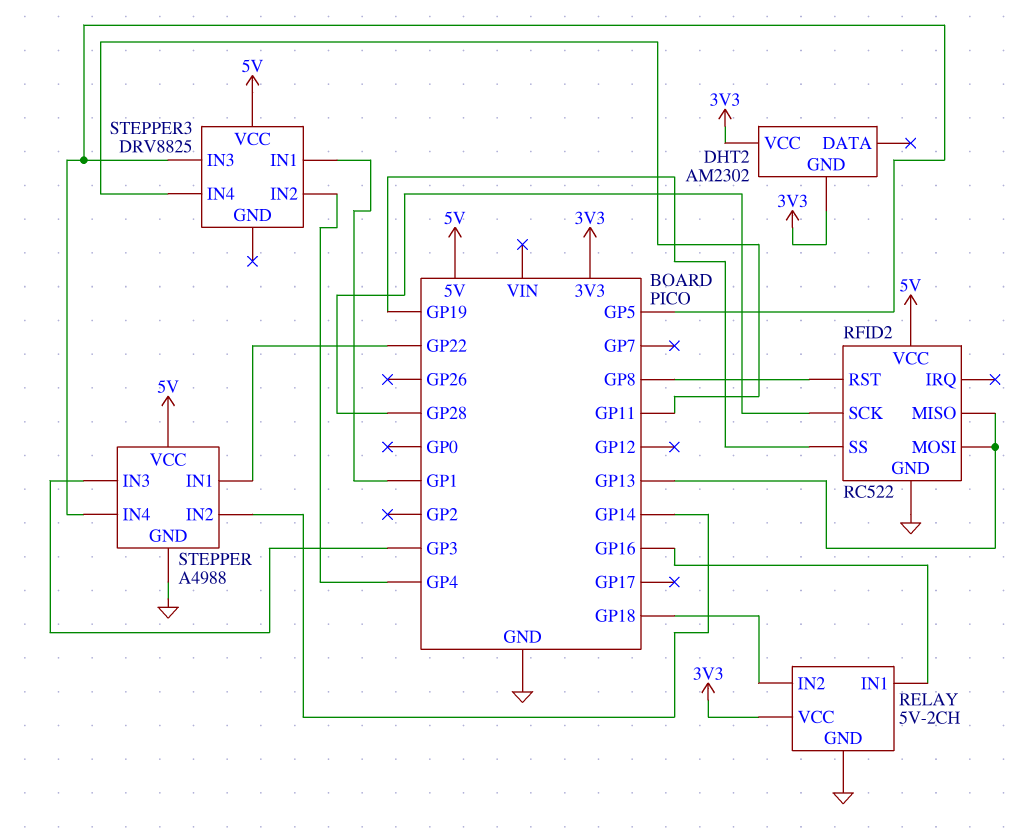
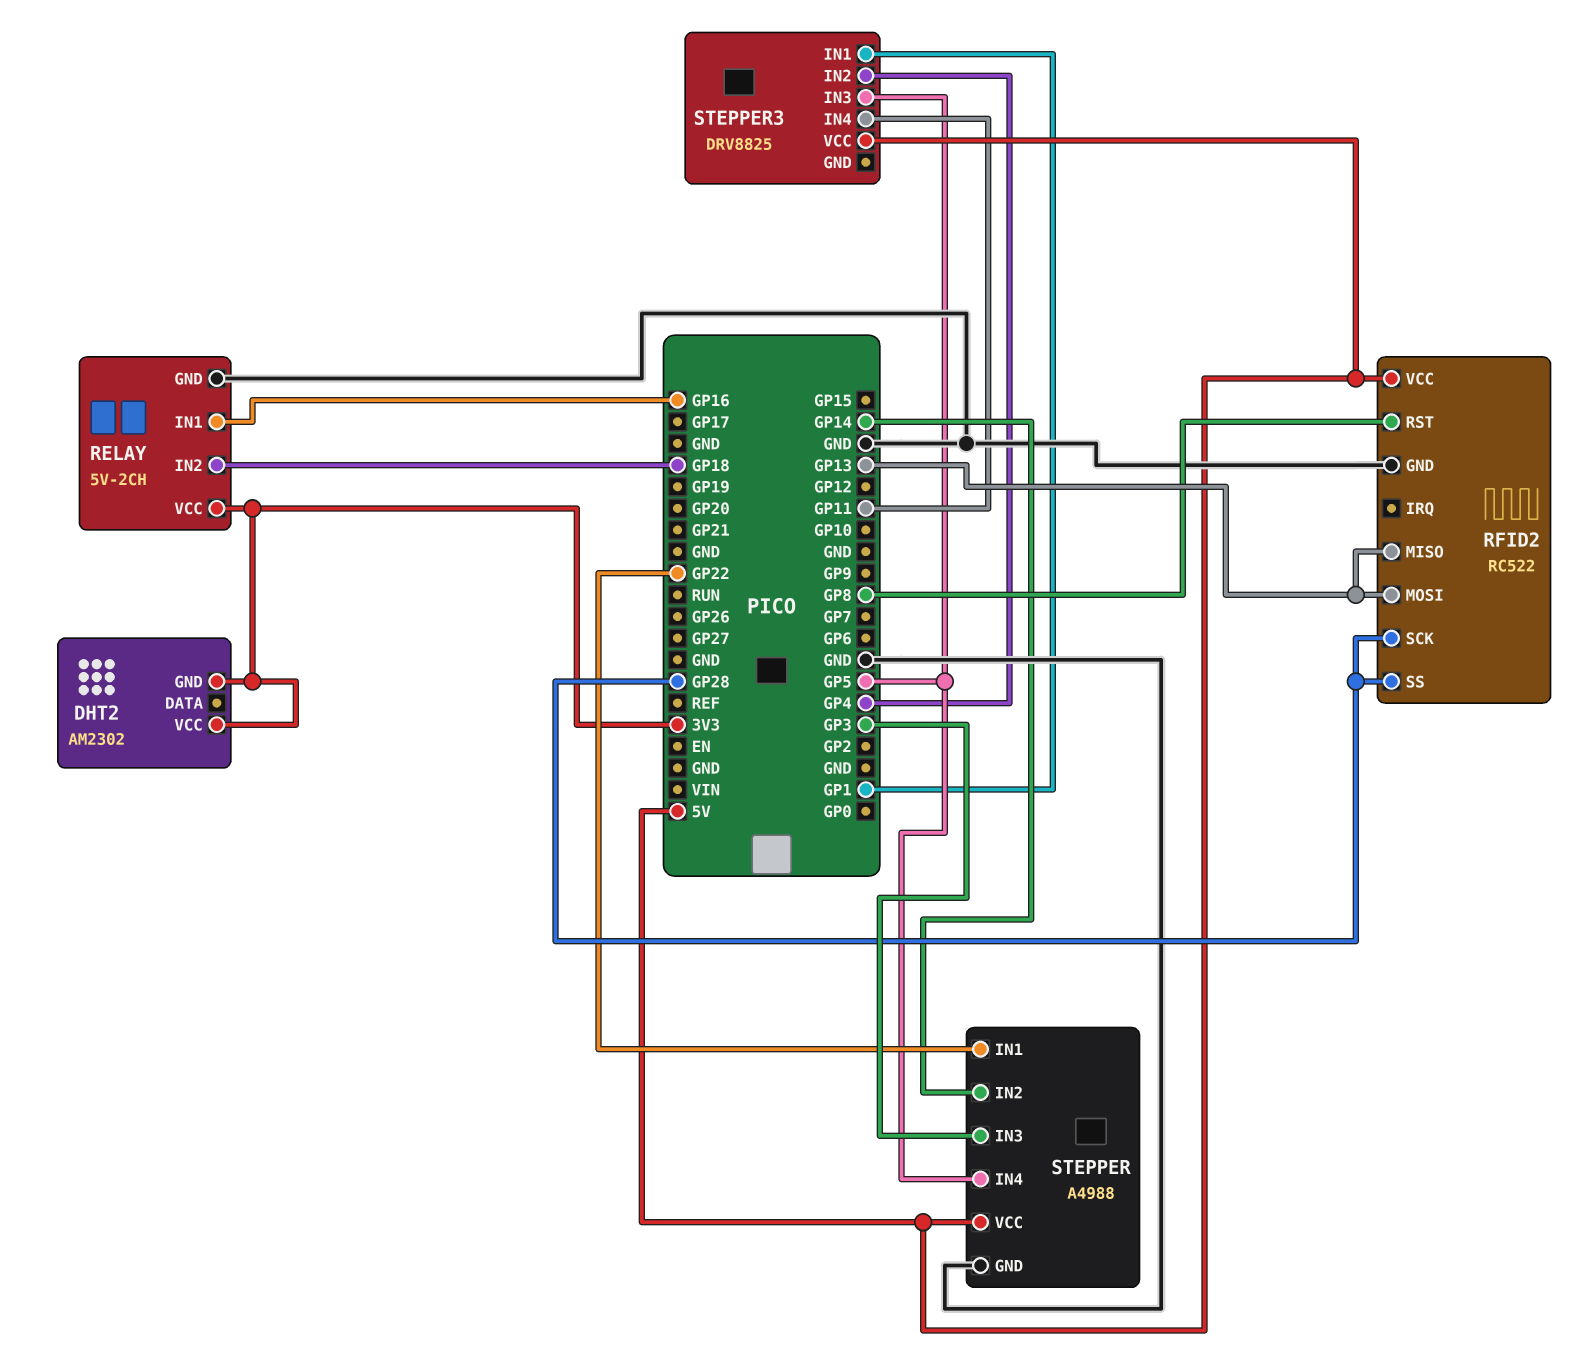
RFID2 pin SS: GP19 -> GP28

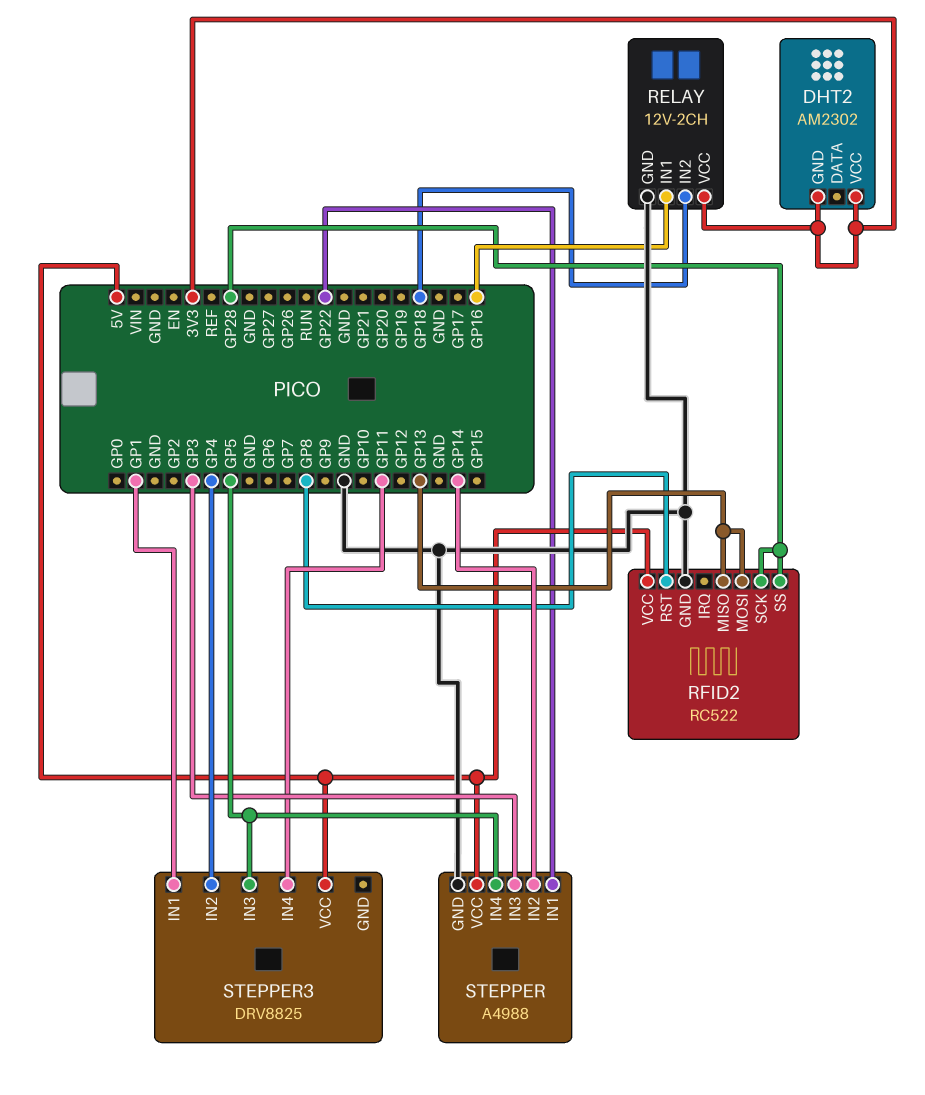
RELAY: 5V-2CH -> 12V-2CH

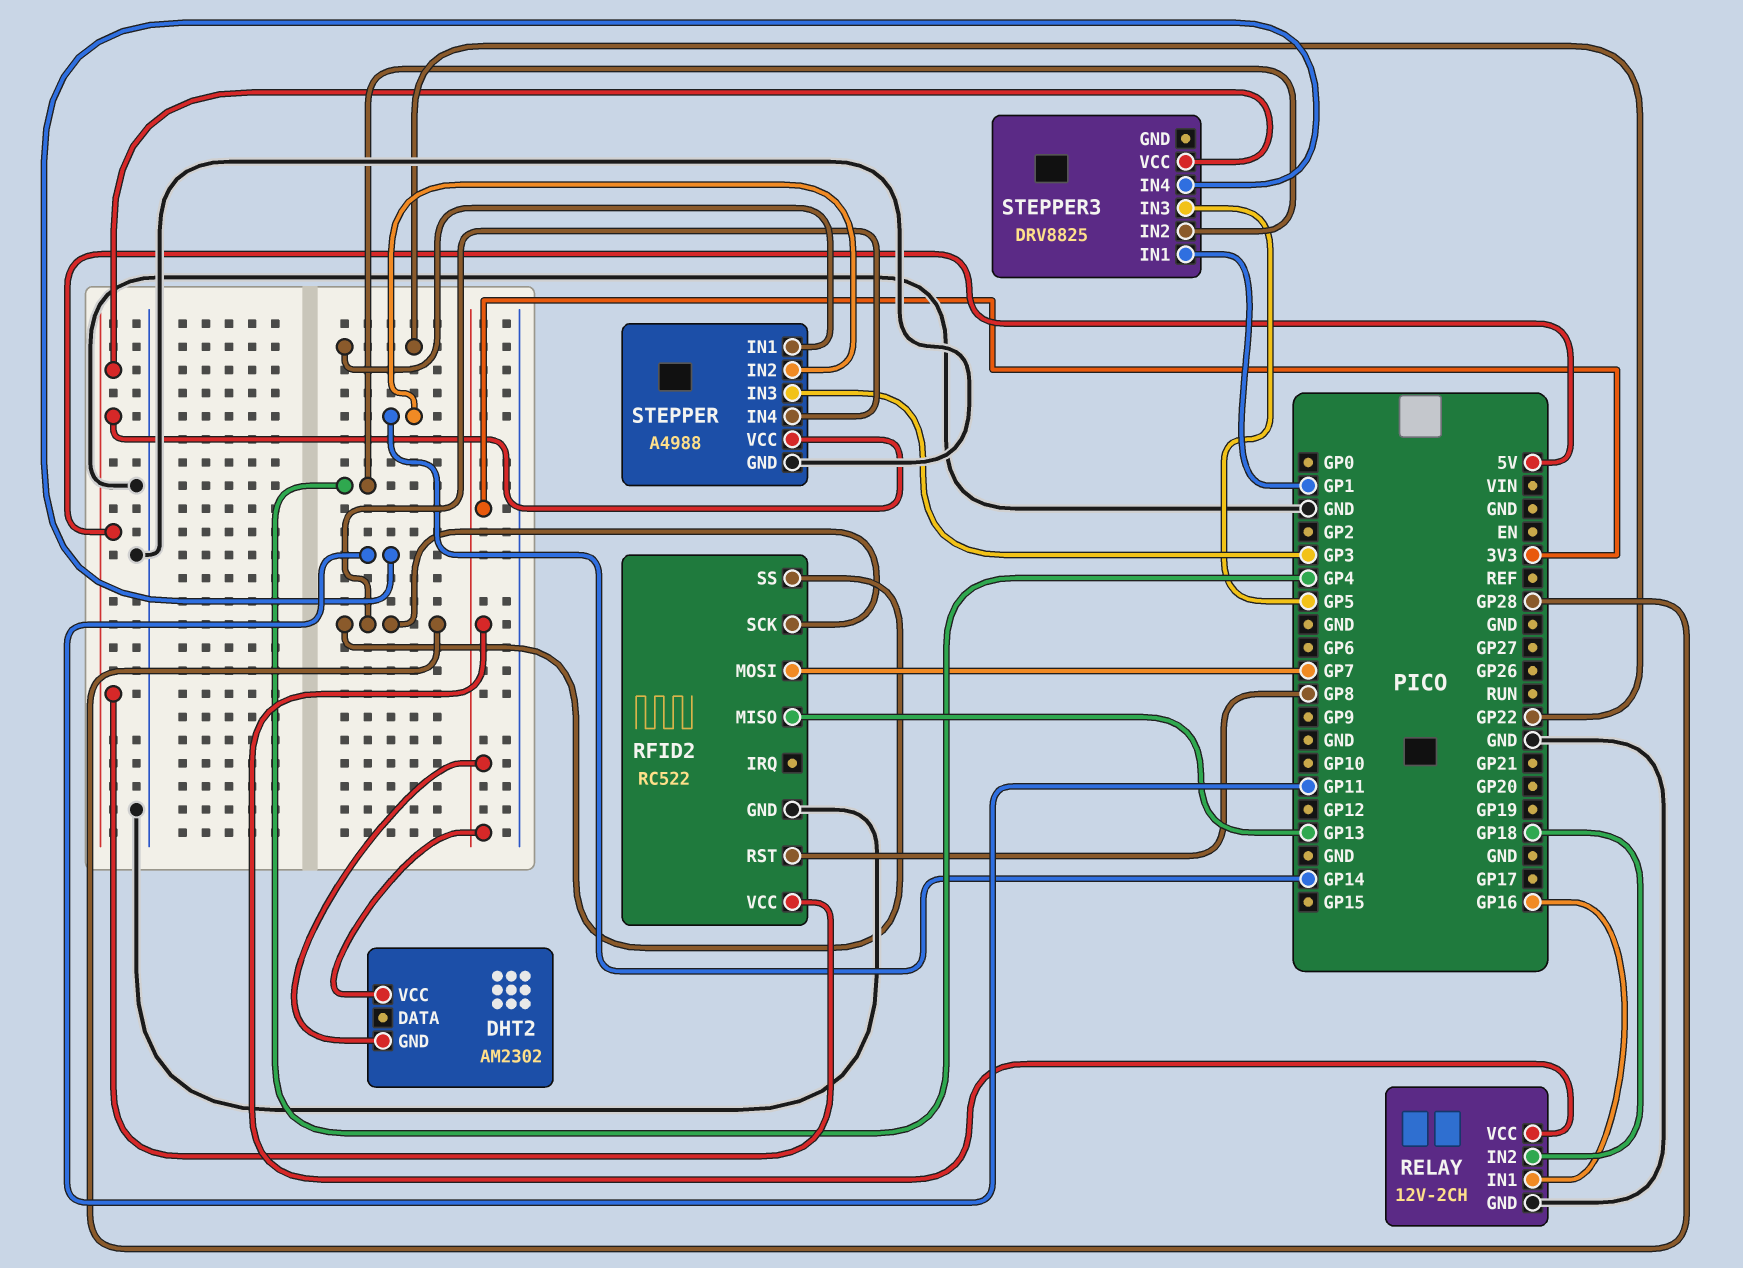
RFID2 pin MOSI: GP13 -> GP7
STEPPER pin IN4: GP5 -> GP28

